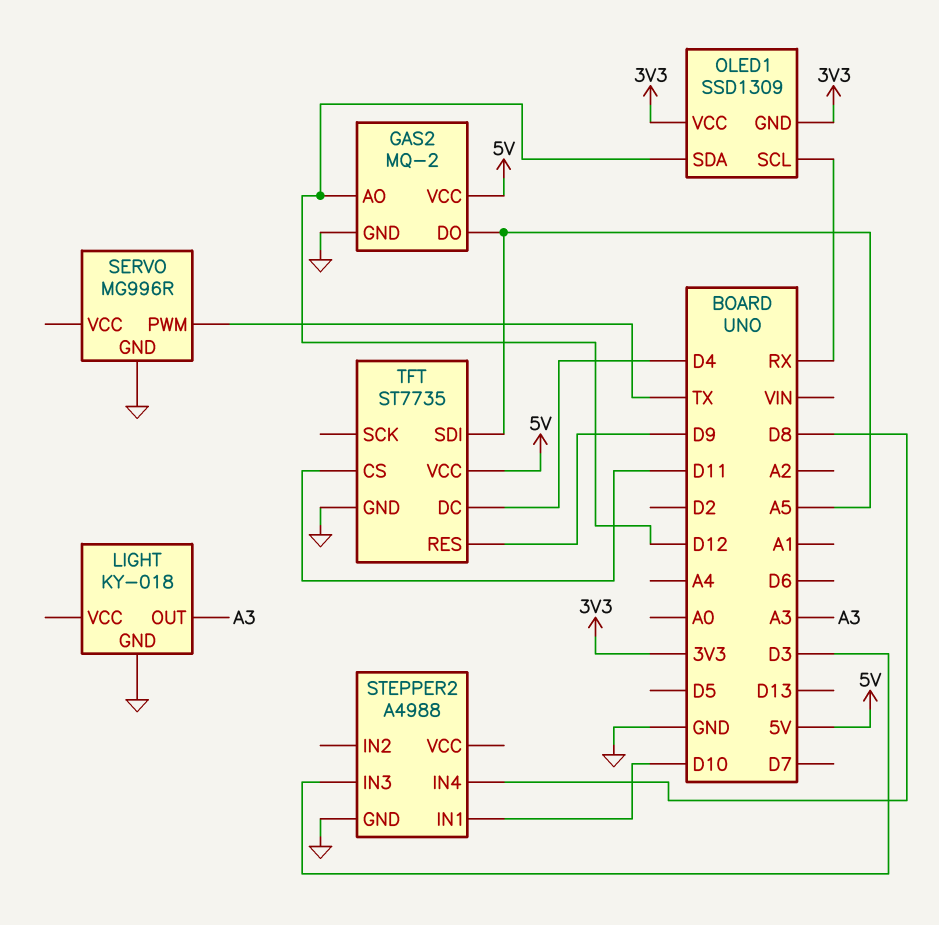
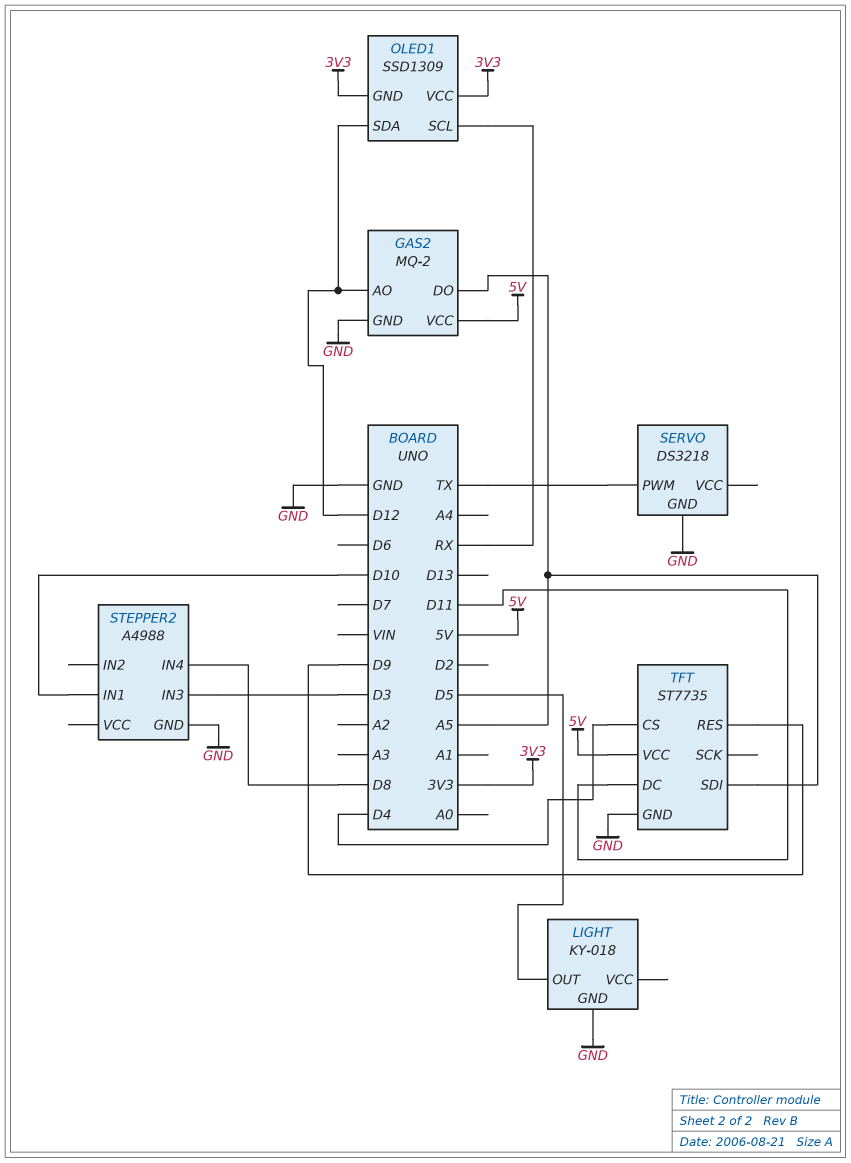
LIGHT pin OUT: A3 -> D5
SERVO: MG996R -> DS3218
TFT pin CS: D11 -> D4
TFT pin DC: D4 -> D11

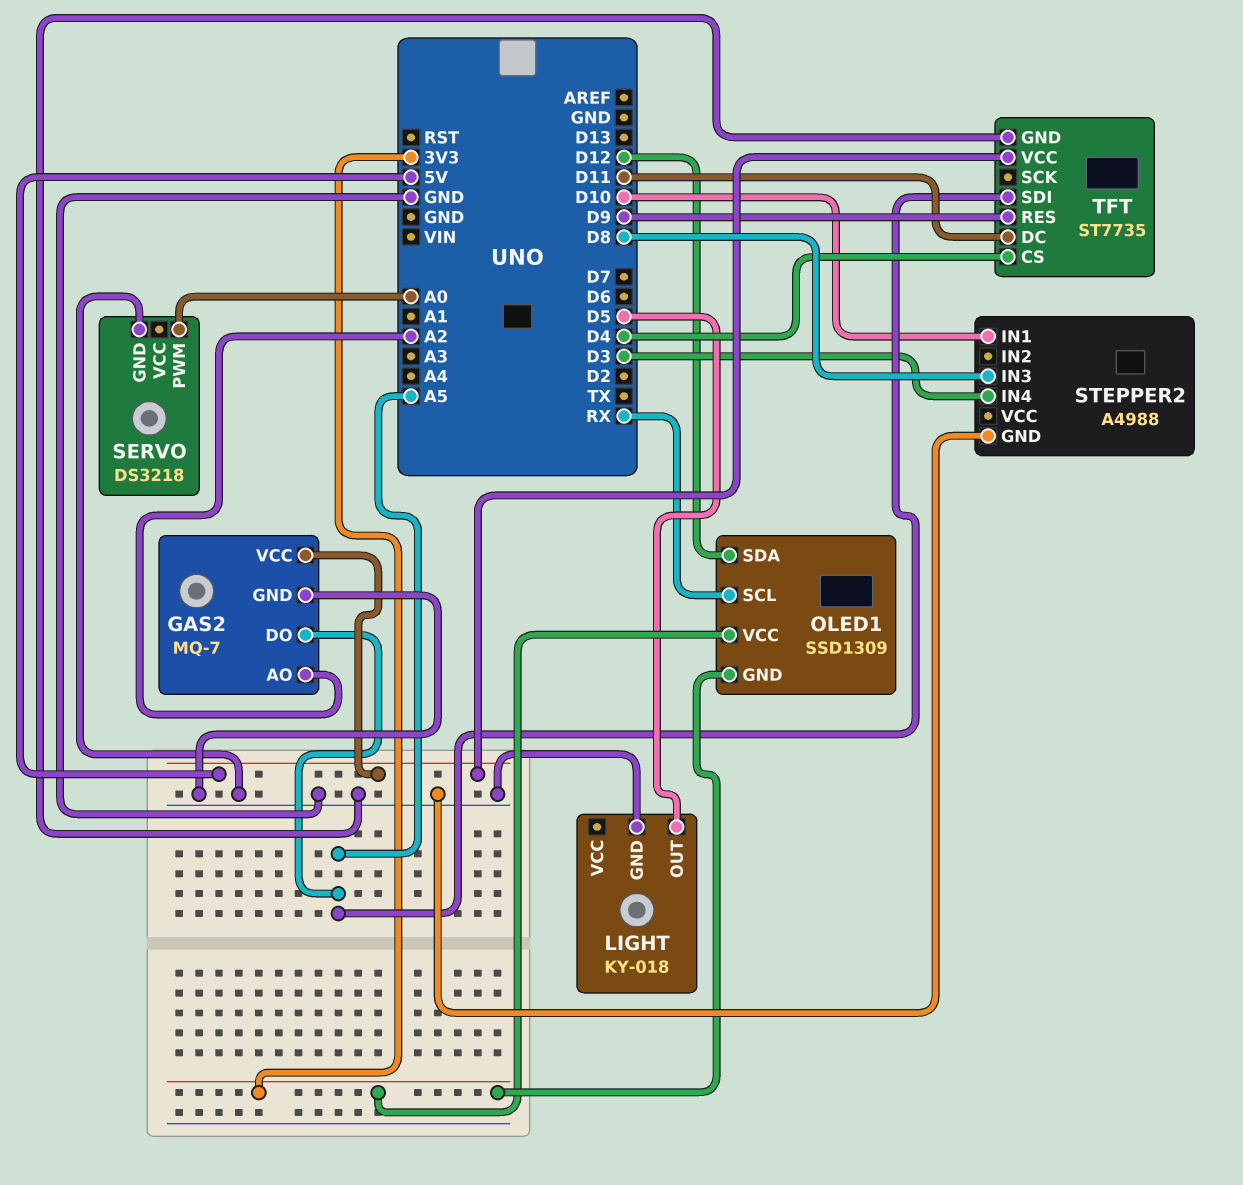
GAS2: MQ-2 -> MQ-7
GAS2 pin AO: D12 -> A2
SERVO pin PWM: TX -> A0
STEPPER2 pin IN3: D3 -> D8
STEPPER2 pin IN4: D8 -> D3

